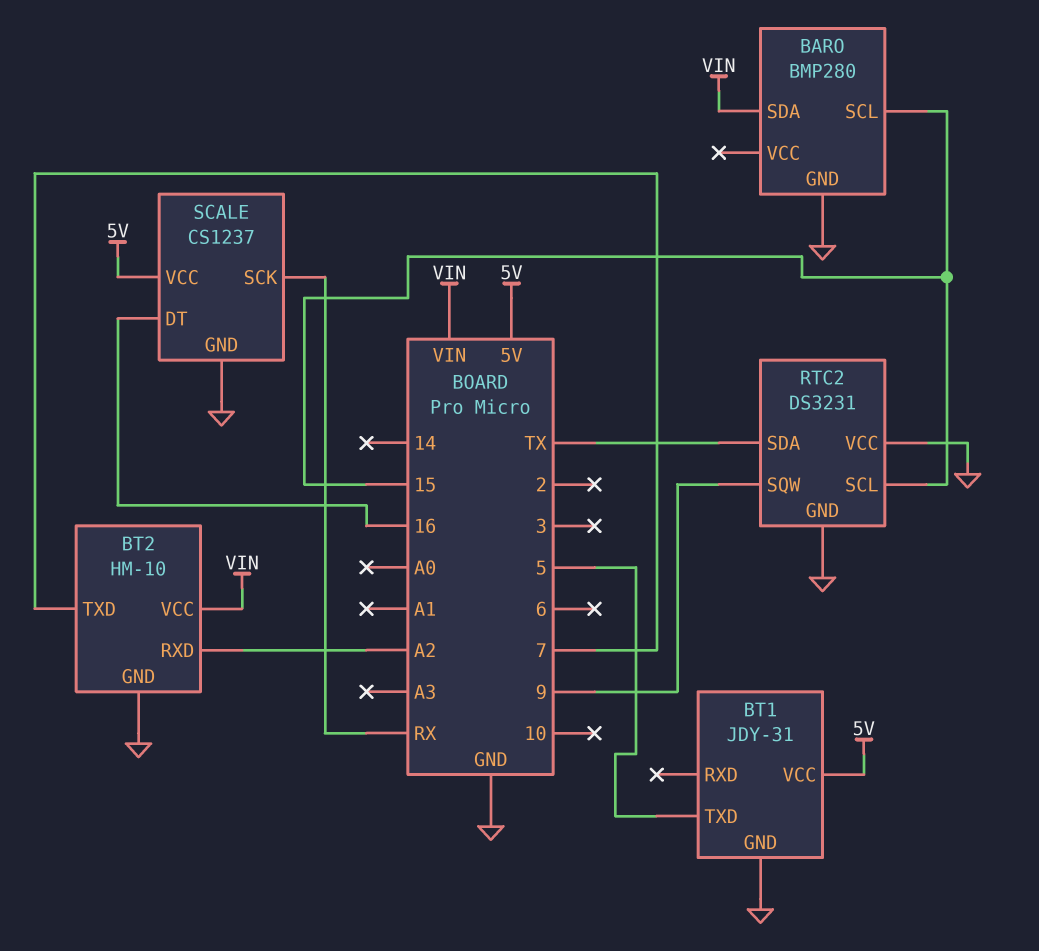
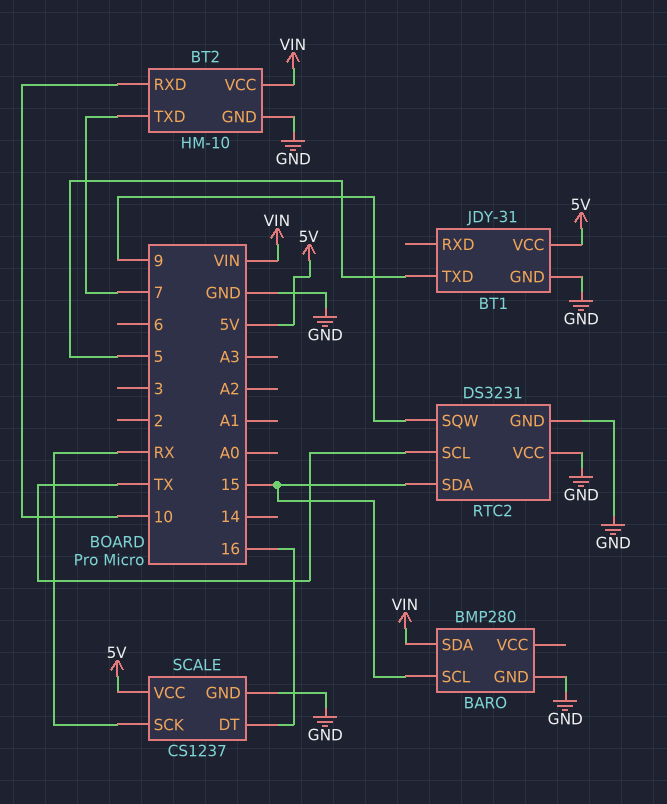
BT2 pin RXD: A2 -> 10
RTC2 pin SCL: 15 -> TX
RTC2 pin SDA: TX -> 15

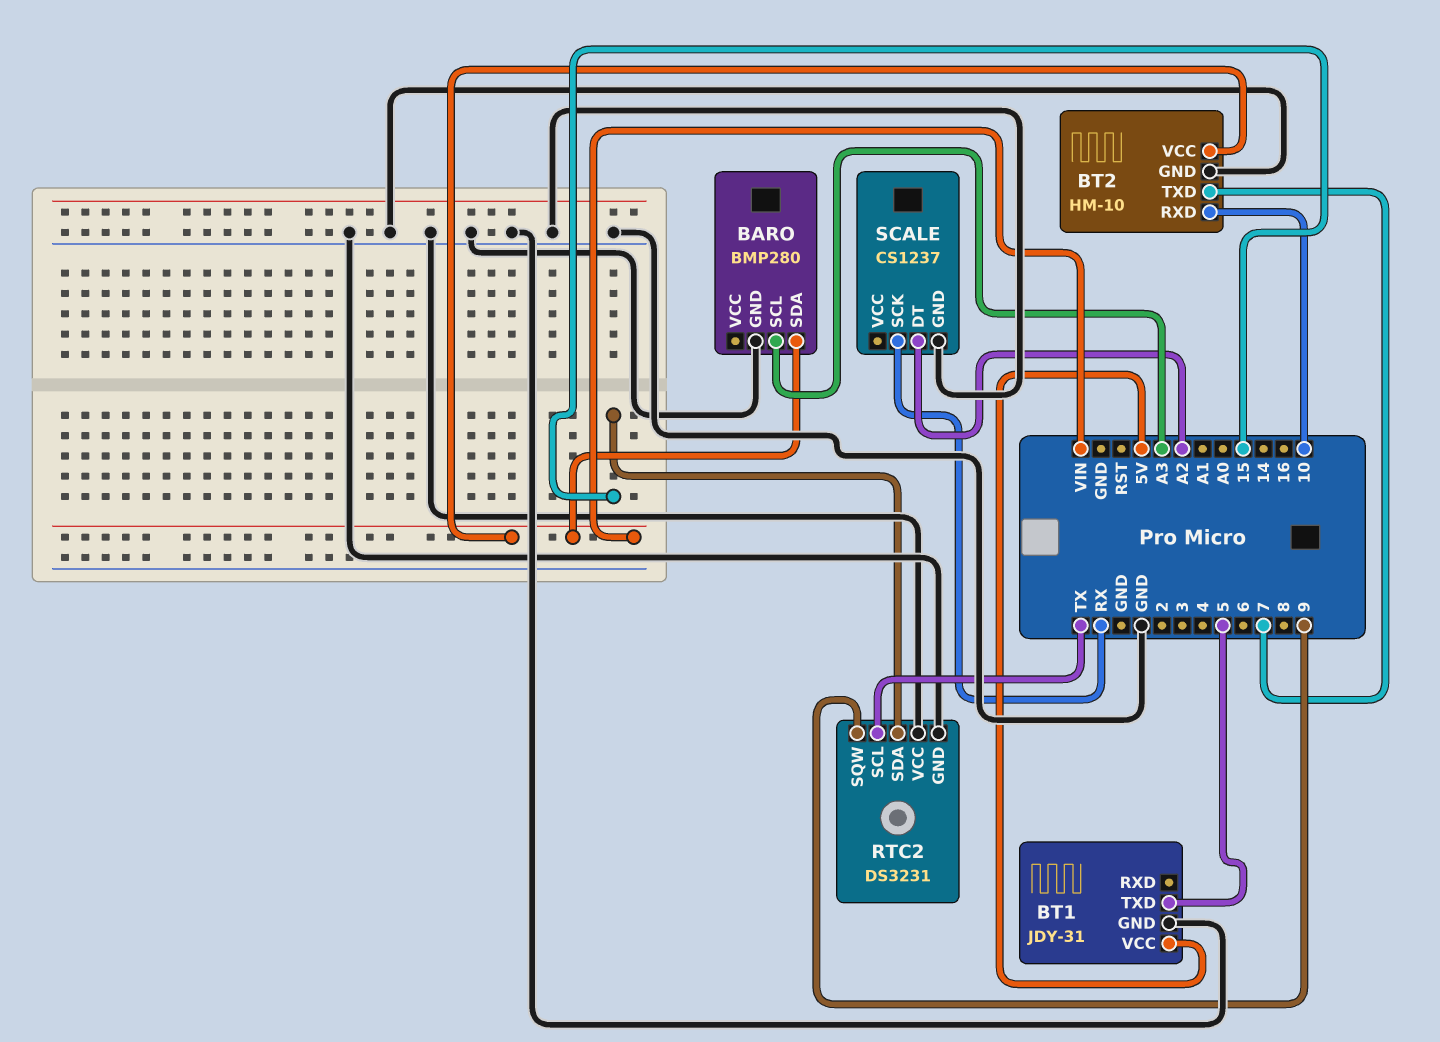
BARO pin SCL: 15 -> A3
SCALE pin DT: 16 -> A2
SCALE pin VCC: 5V -> none

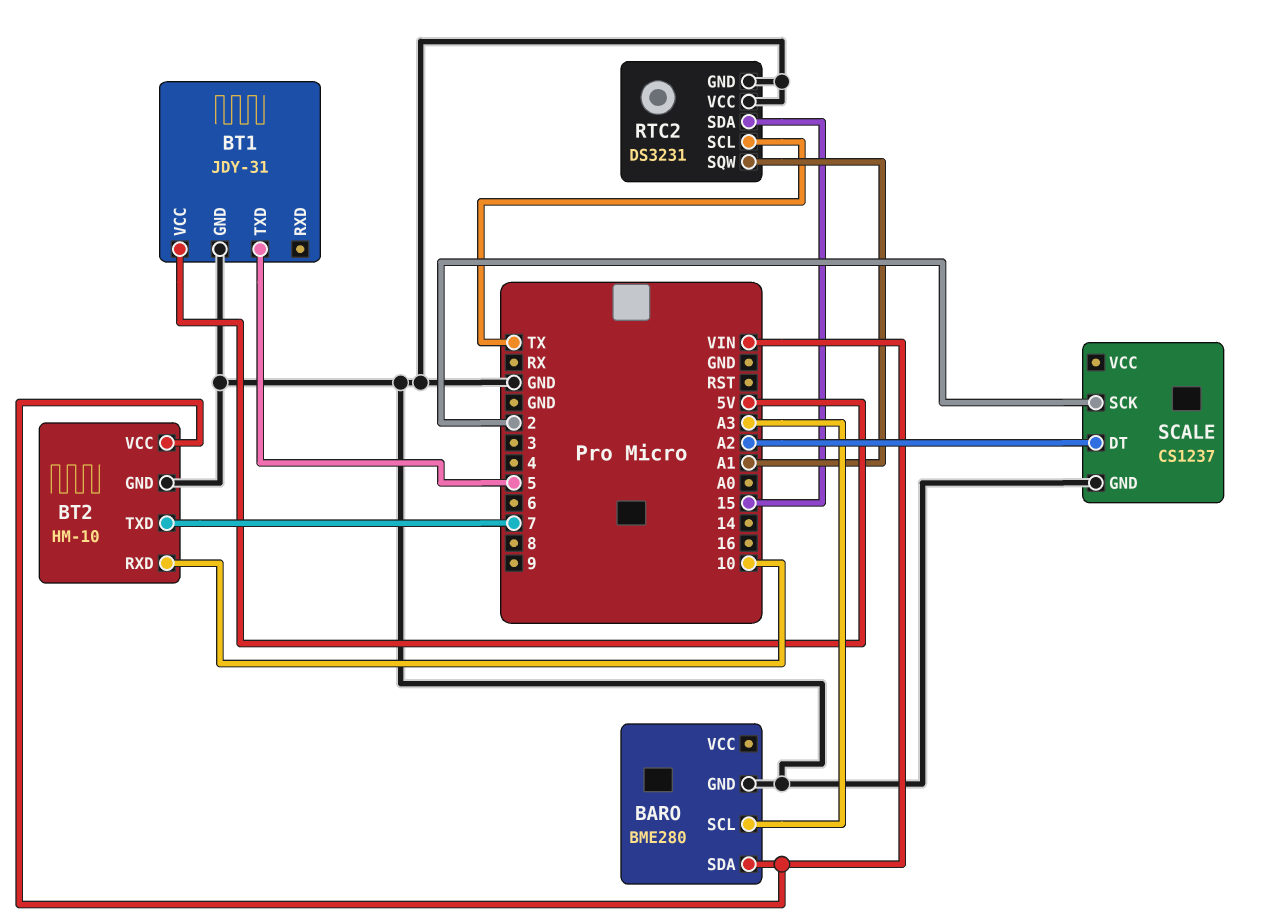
BARO: BMP280 -> BME280
RTC2 pin SQW: 9 -> A1
SCALE pin SCK: RX -> 2

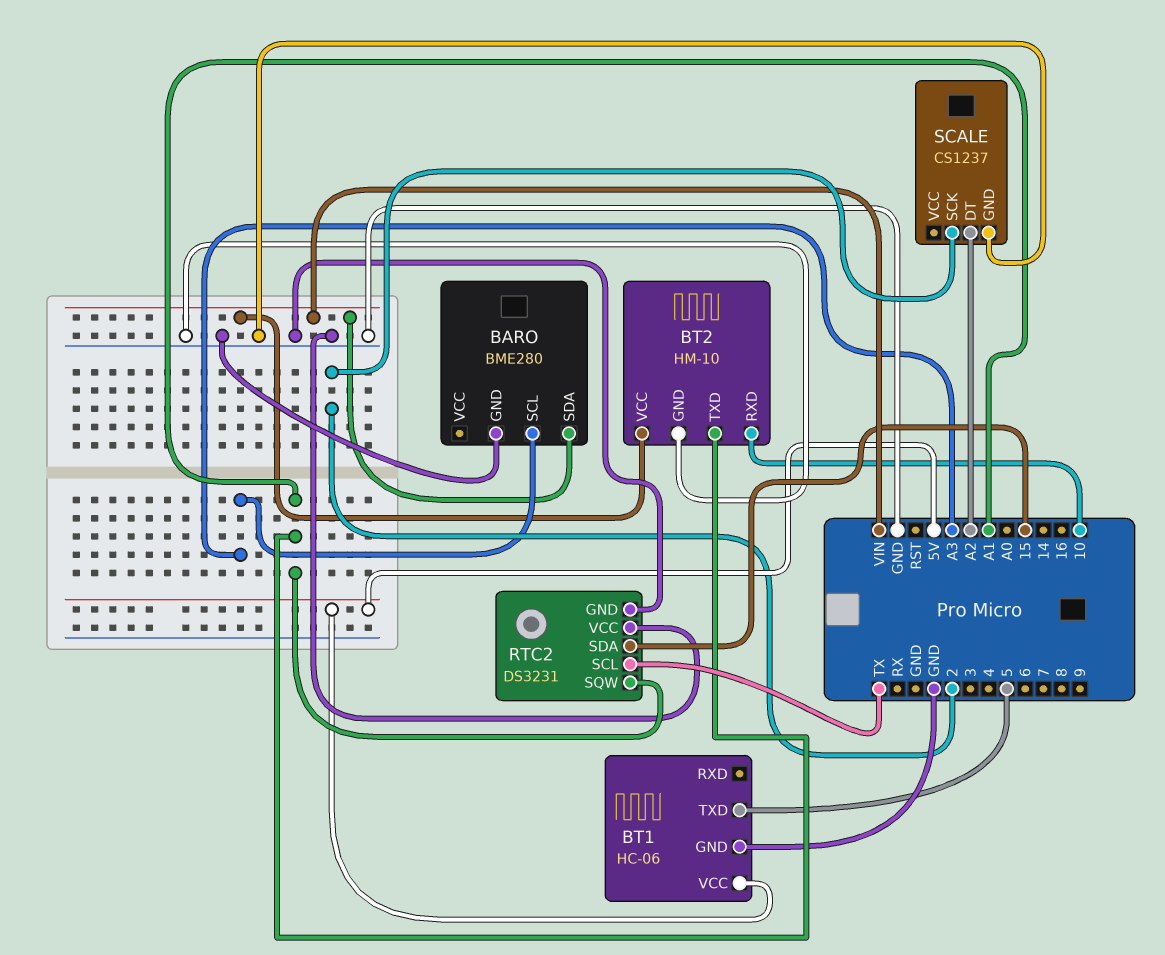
BT1: JDY-31 -> HC-06
BT2 pin TXD: 7 -> A1

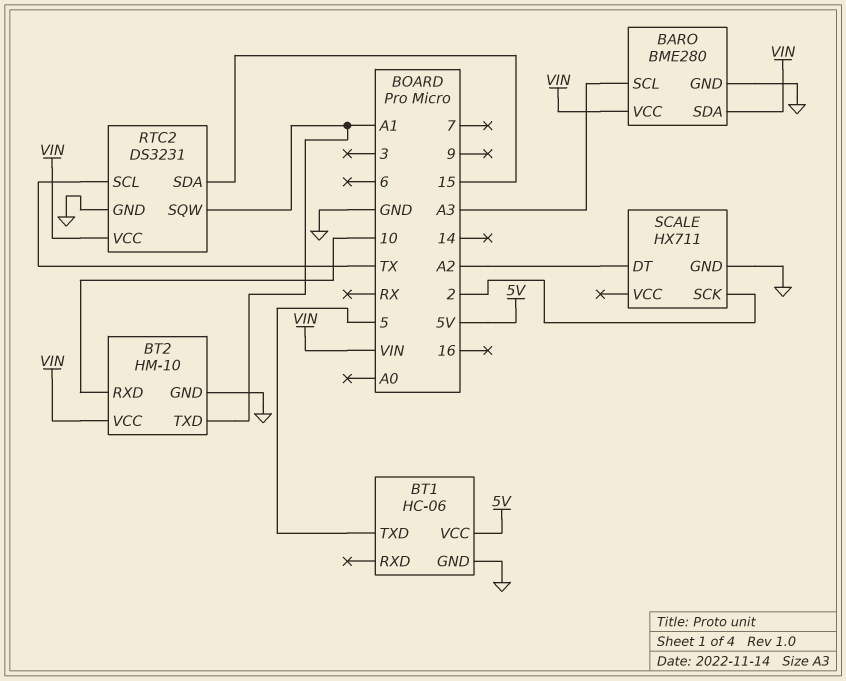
BARO pin VCC: none -> VIN
RTC2 pin VCC: GND -> VIN
SCALE: CS1237 -> HX711

